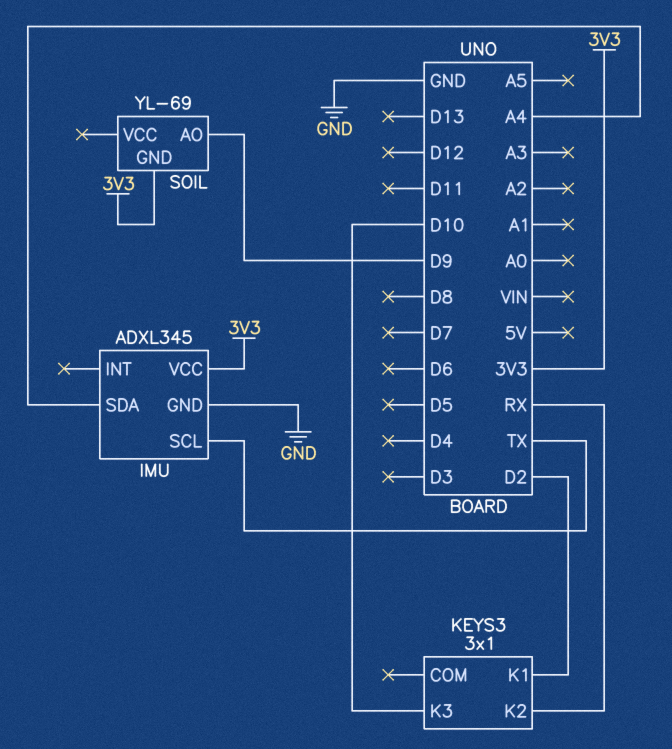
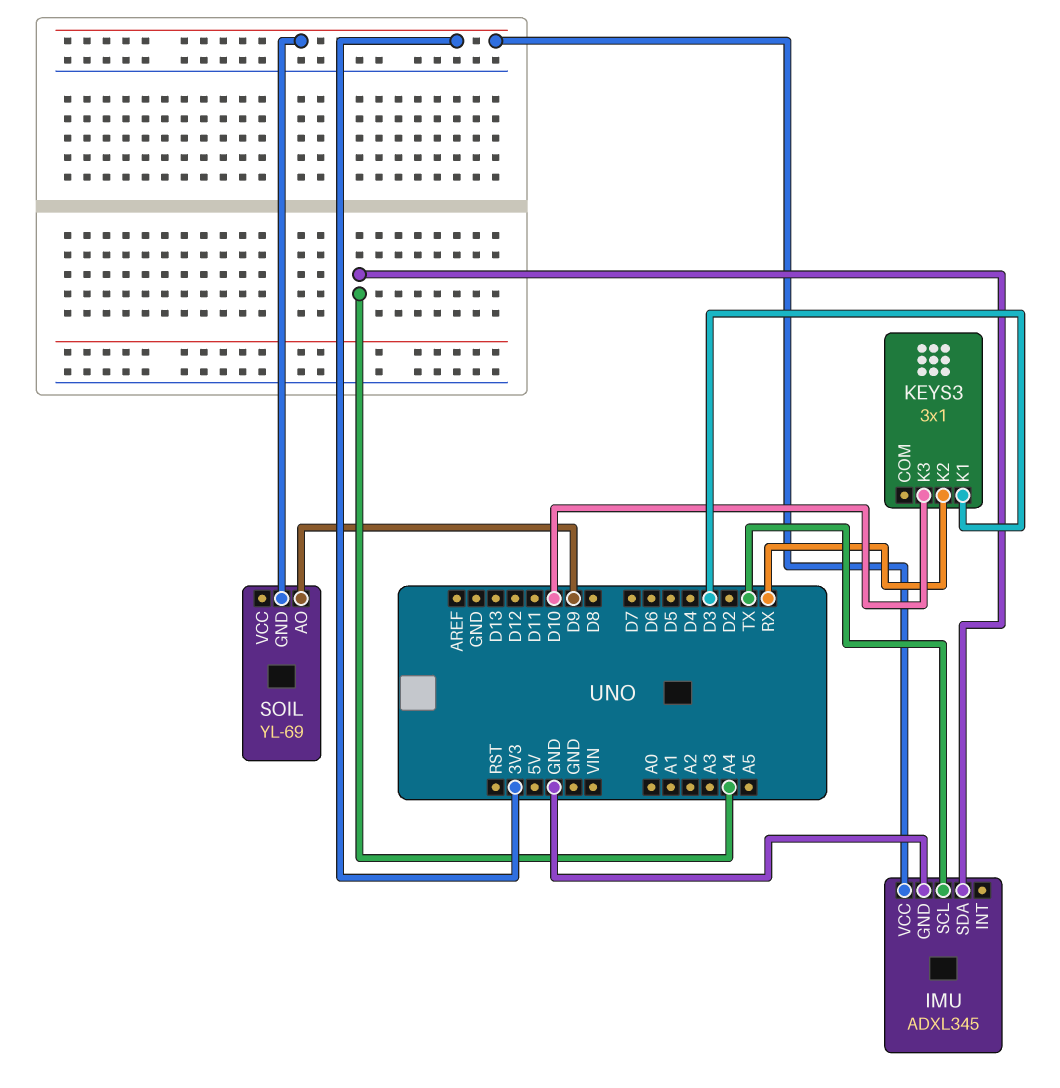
KEYS3 pin K1: D2 -> D3

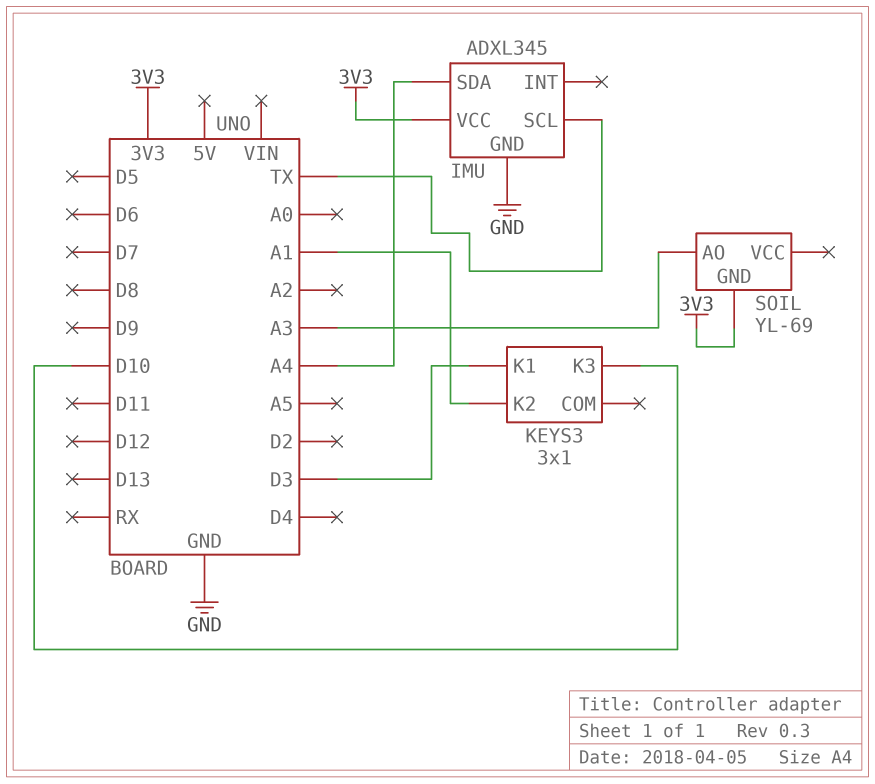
KEYS3 pin K2: RX -> A1
SOIL pin AO: D9 -> A3

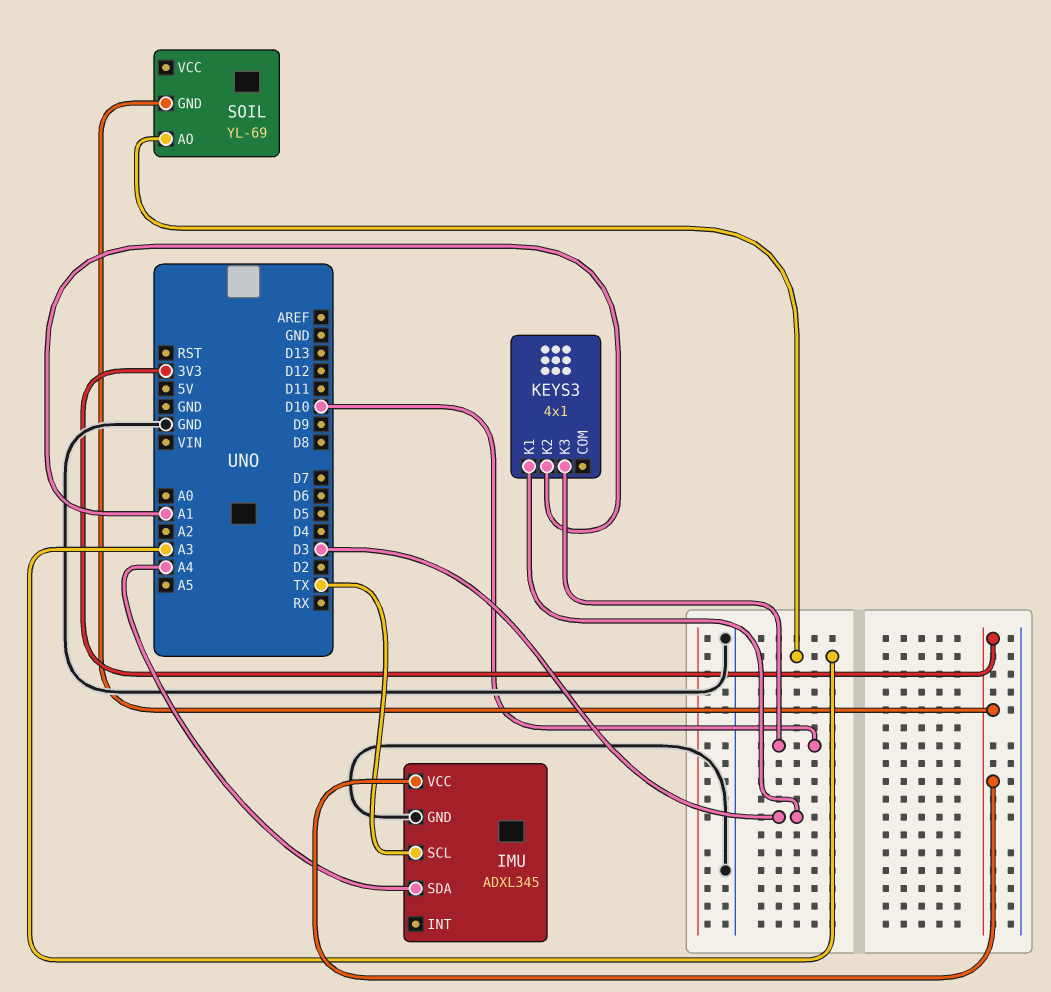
KEYS3: 3x1 -> 4x1

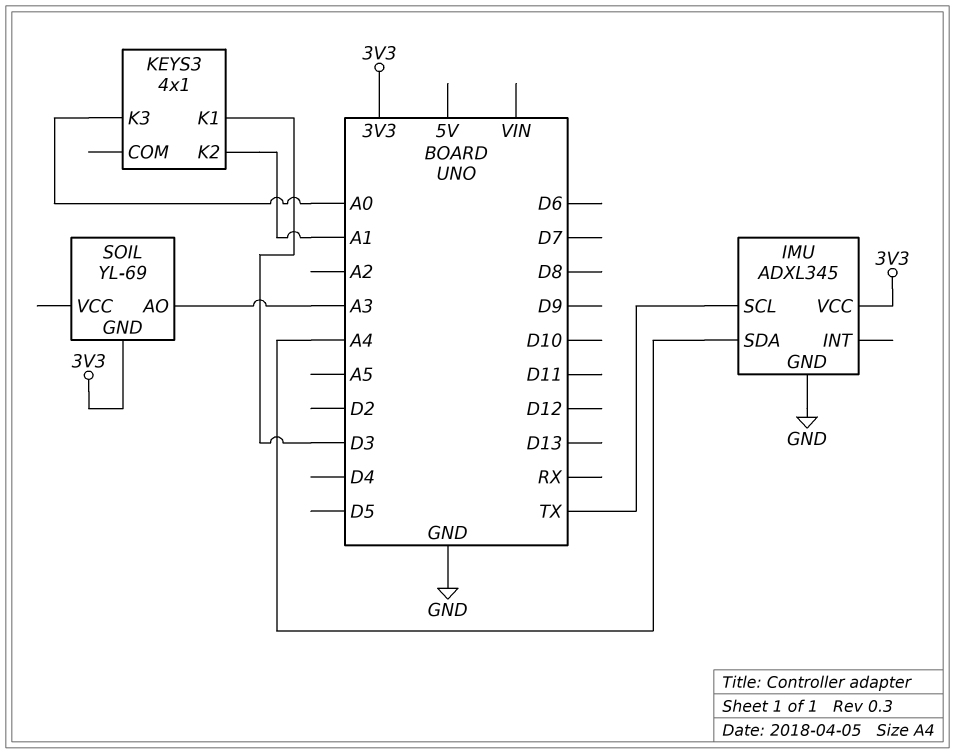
KEYS3 pin K3: D10 -> A0

